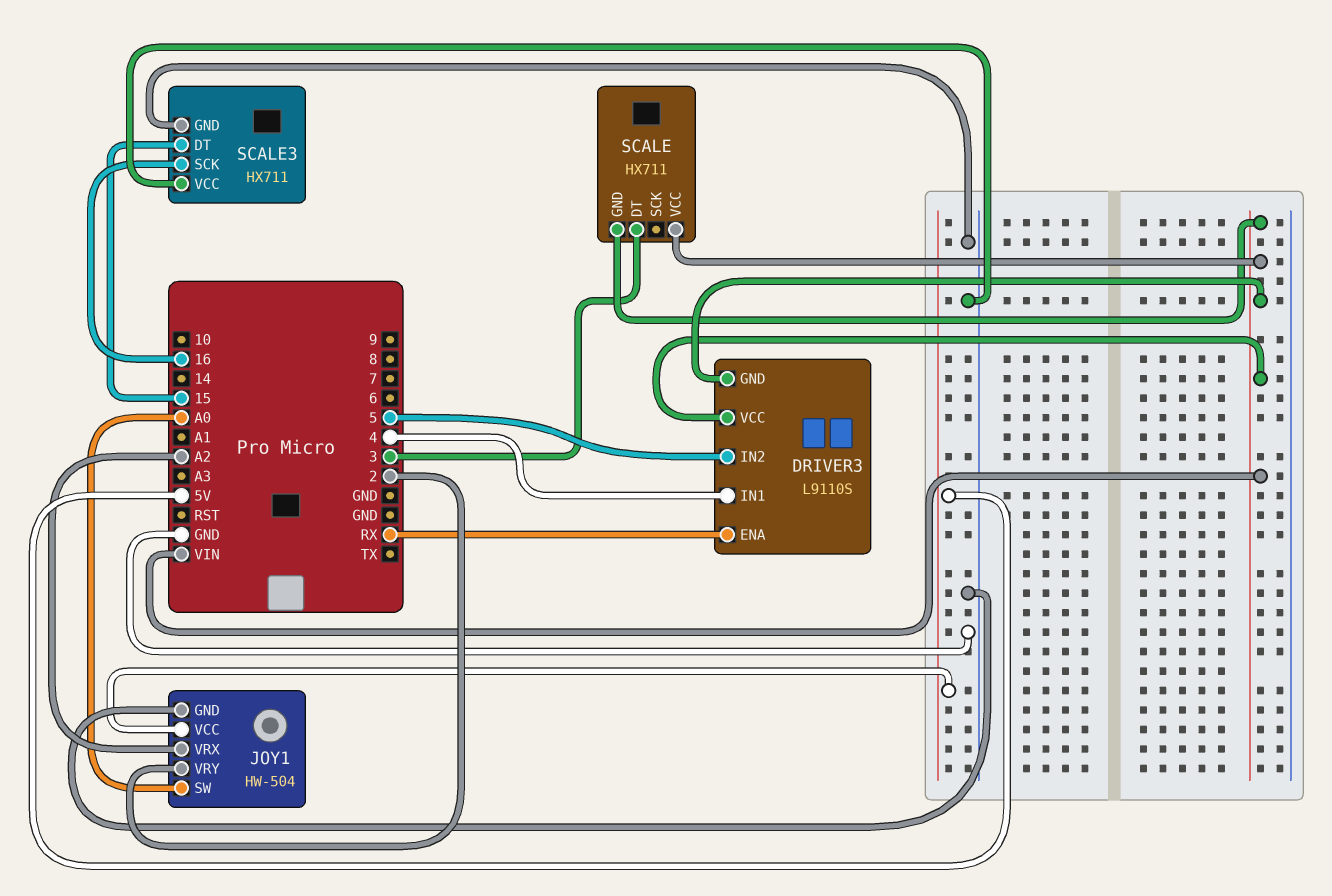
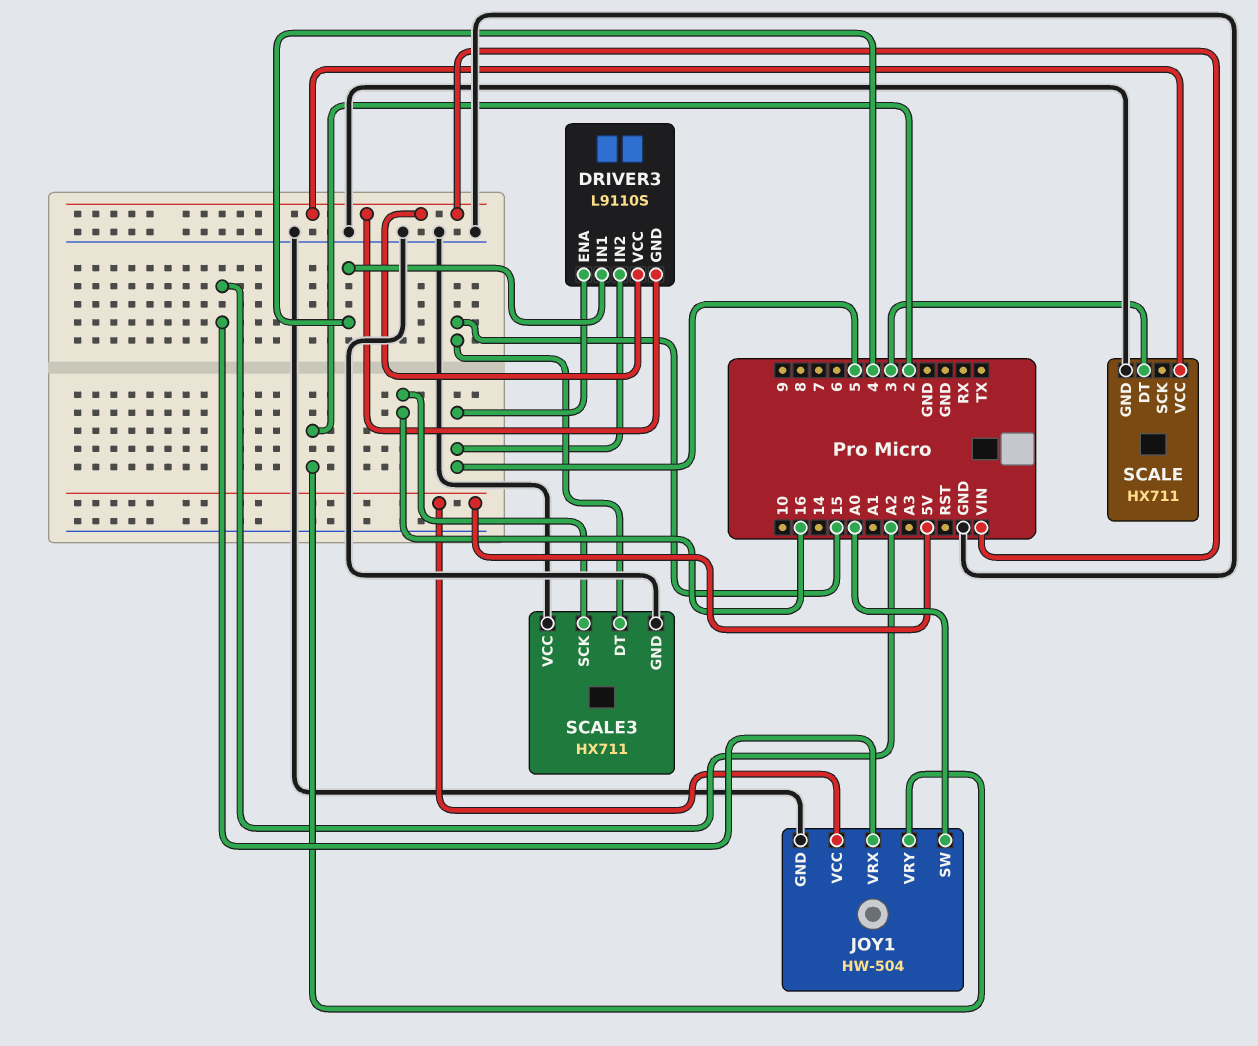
DRIVER3 pin ENA: RX -> 5
SCALE pin GND: VIN -> GND

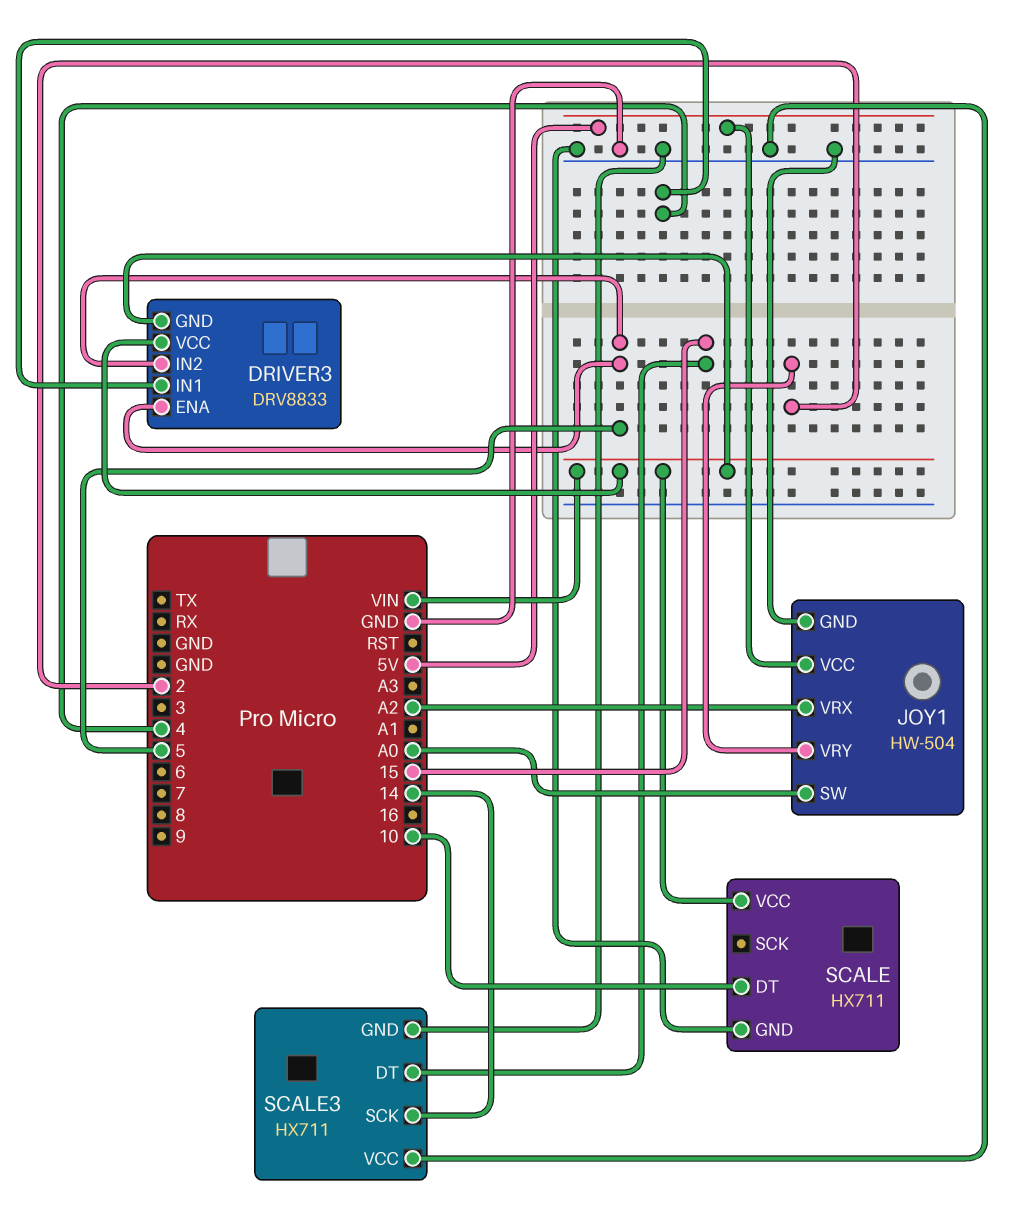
DRIVER3: L9110S -> DRV8833
SCALE pin DT: 3 -> 10
SCALE3 pin SCK: 16 -> 14

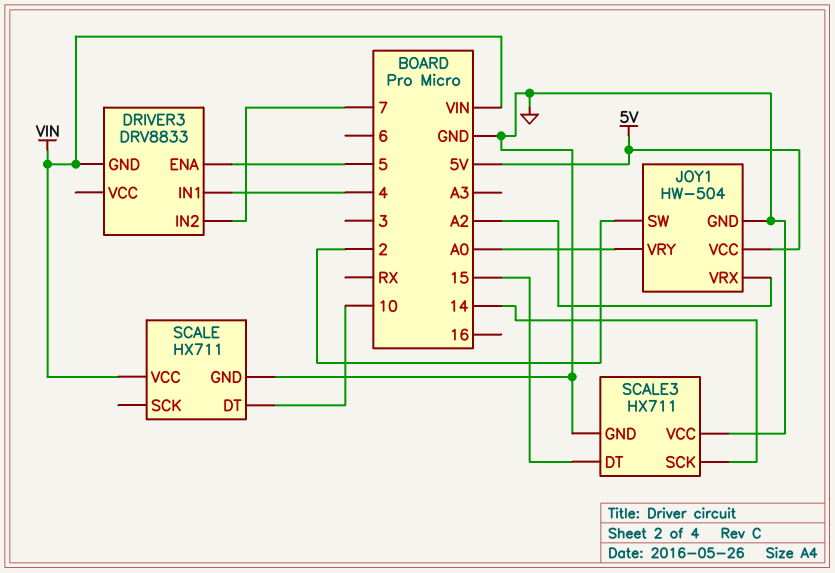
DRIVER3 pin IN2: 5 -> 7
DRIVER3 pin VCC: VIN -> none
JOY1 pin SW: A0 -> 2
JOY1 pin VRY: 2 -> A0

